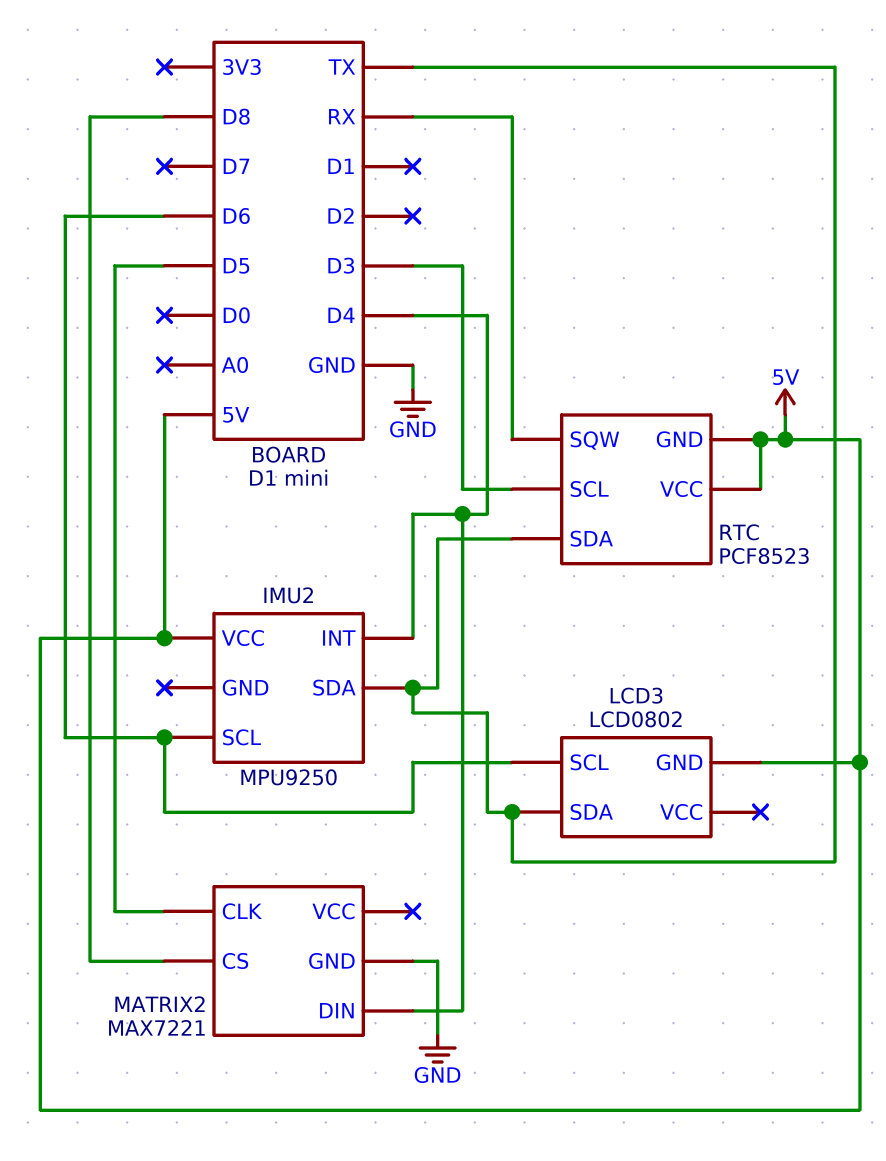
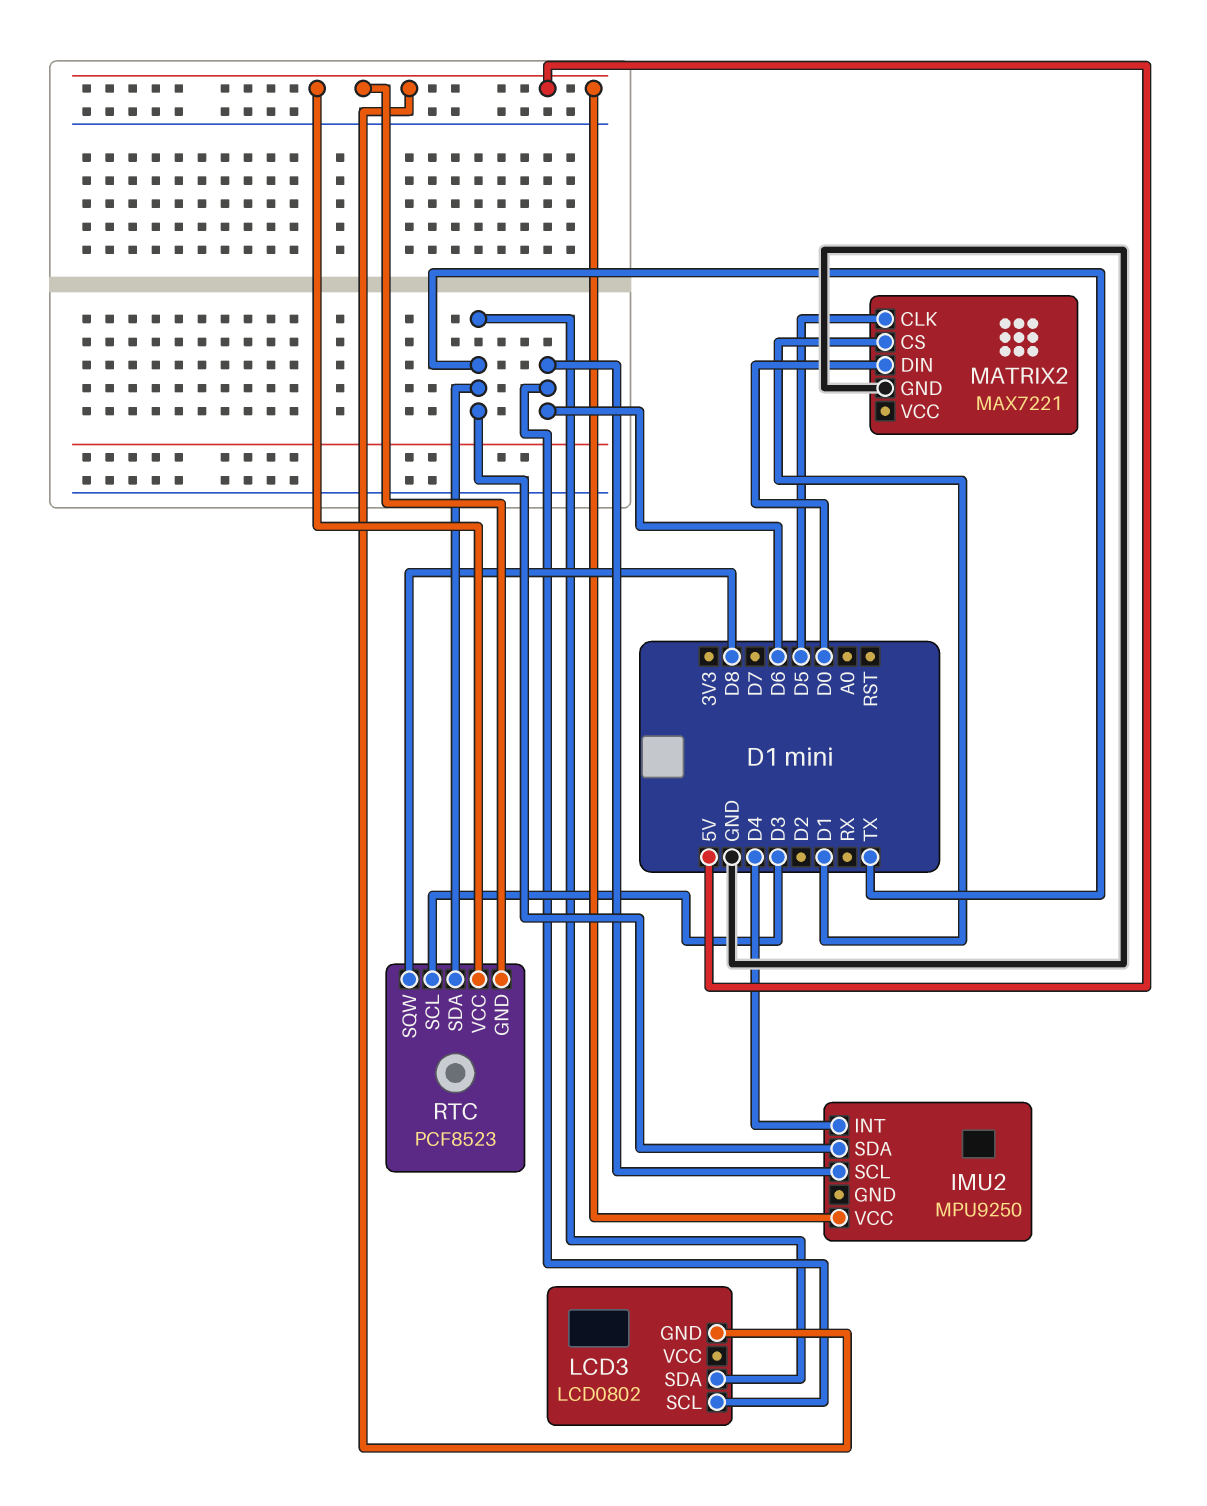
MATRIX2 pin CS: D8 -> D1
MATRIX2 pin DIN: D4 -> D0
RTC pin SQW: RX -> D8

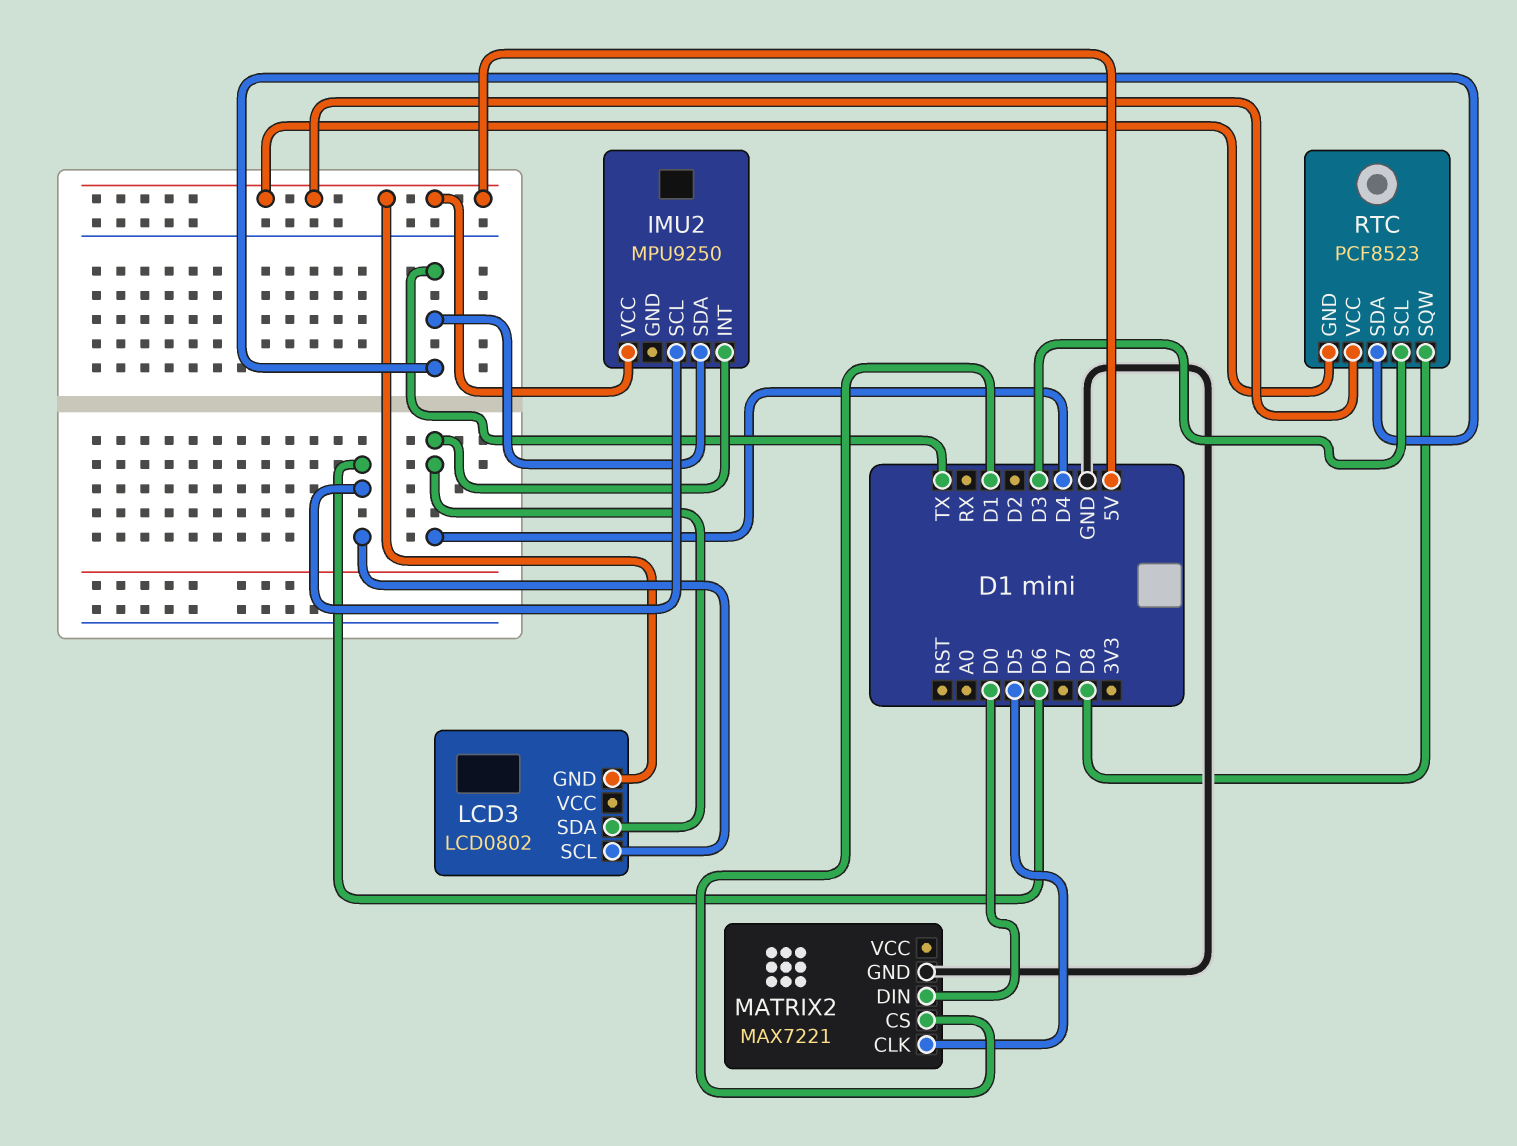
LCD3 pin SDA: TX -> D4

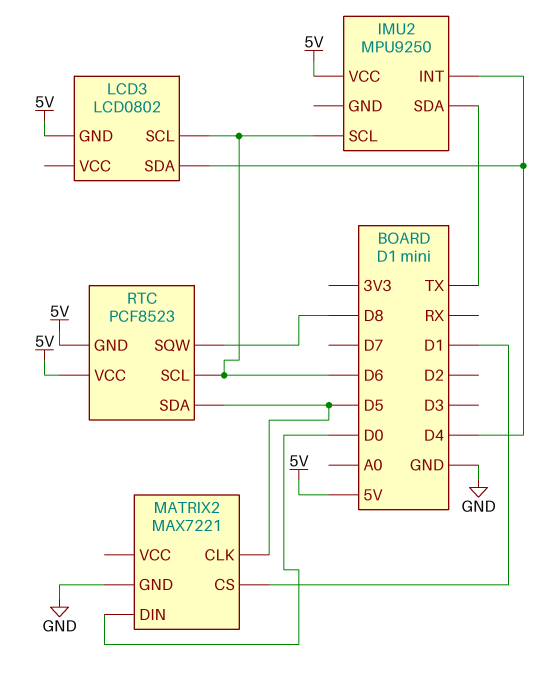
RTC pin SCL: D3 -> D6
RTC pin SDA: TX -> D5

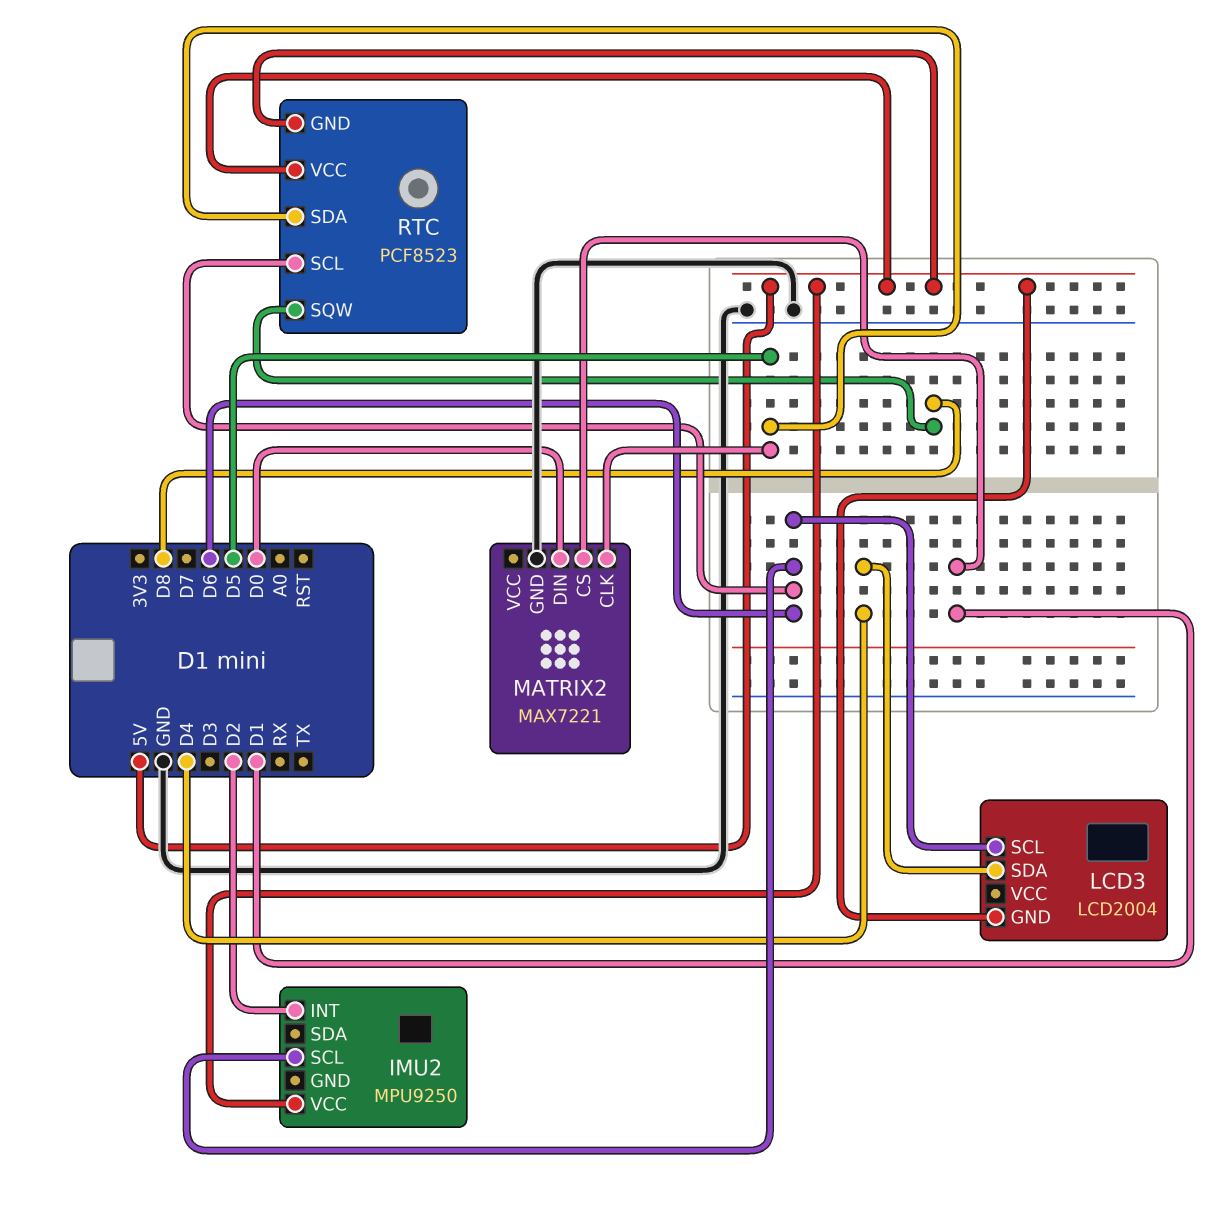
IMU2 pin INT: D4 -> D2
IMU2 pin SDA: TX -> none
LCD3: LCD0802 -> LCD2004

